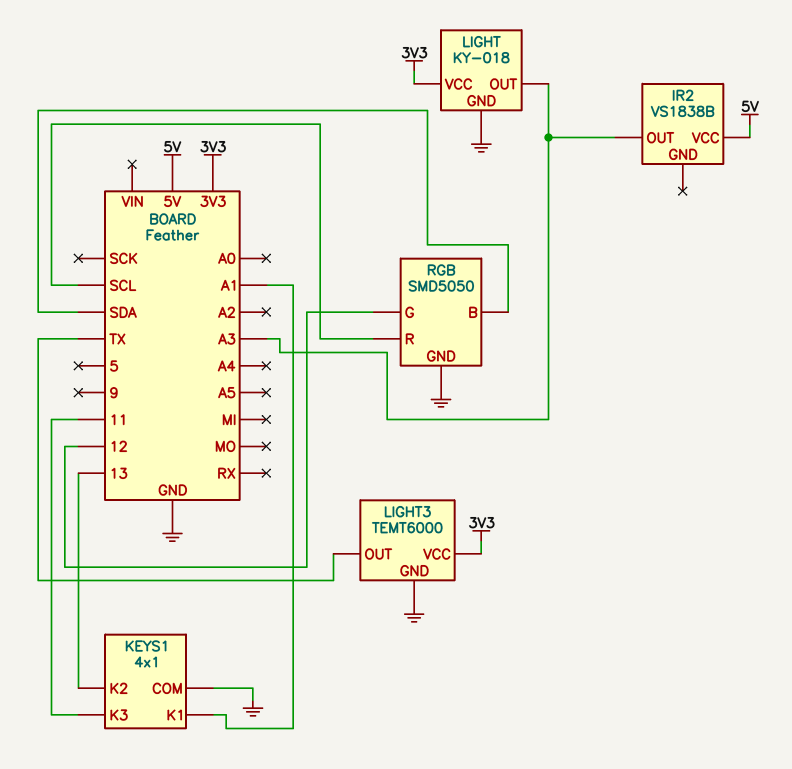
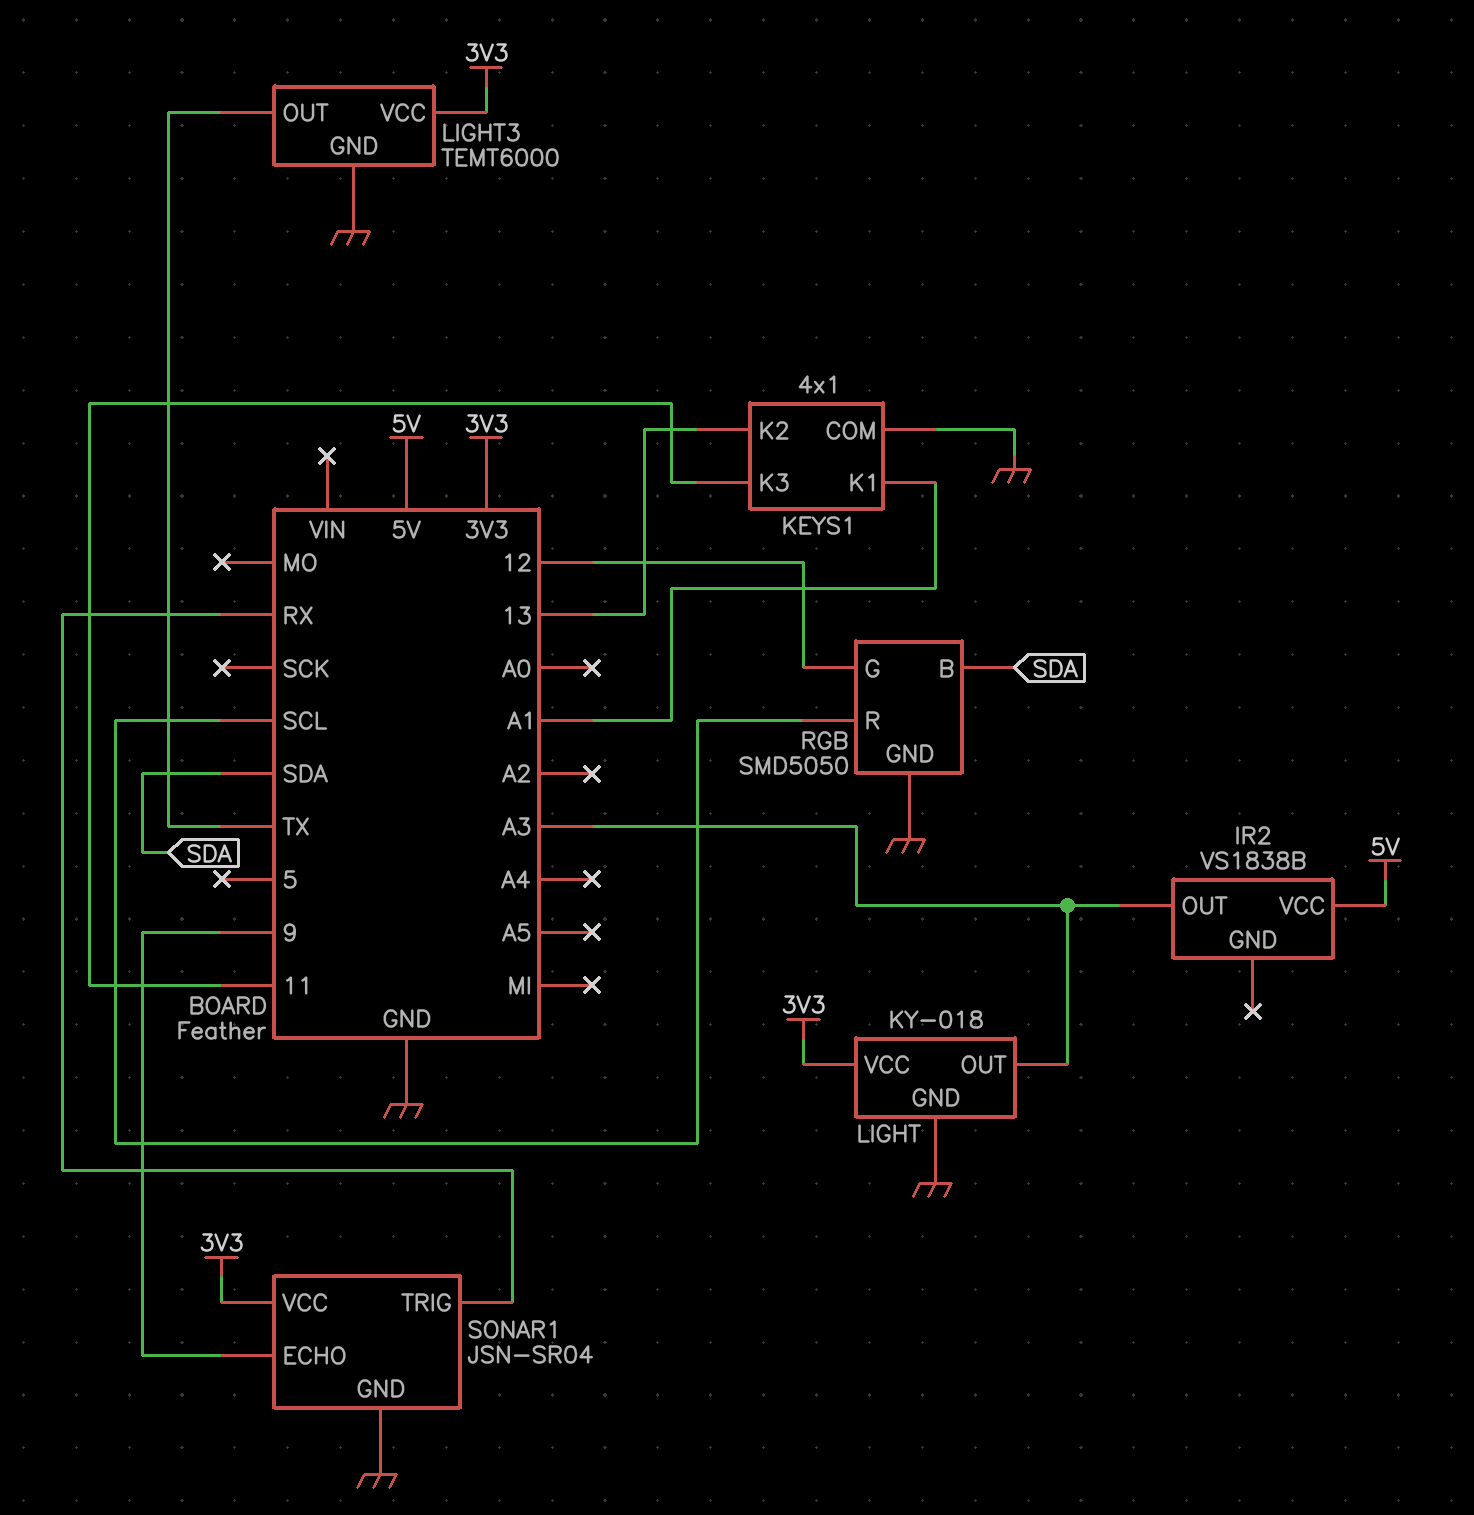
SONAR1: none -> JSN-SR04
SONAR1 pin ECHO: none -> 9
SONAR1 pin GND: none -> GND
SONAR1 pin TRIG: none -> RX
SONAR1 pin VCC: none -> 3V3

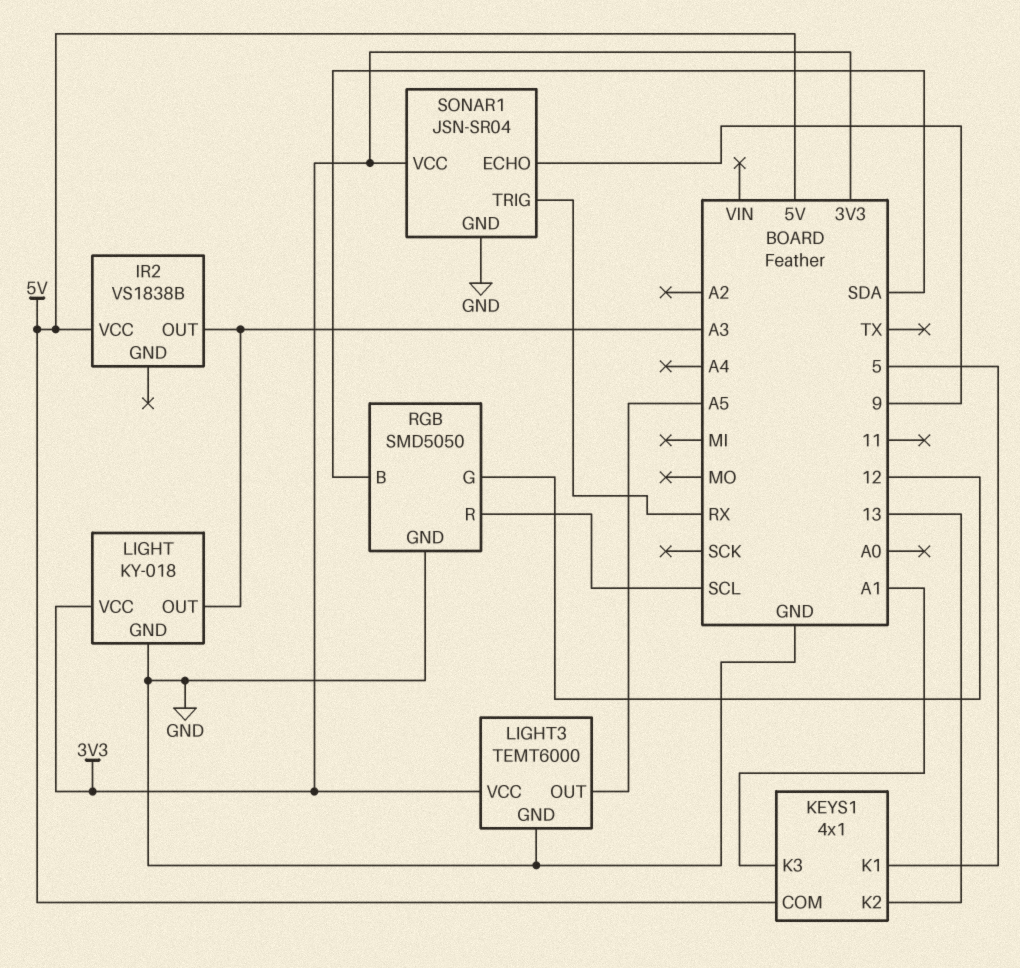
KEYS1 pin COM: GND -> 5V
KEYS1 pin K1: A1 -> 5
KEYS1 pin K3: 11 -> A1
LIGHT3 pin OUT: TX -> A5

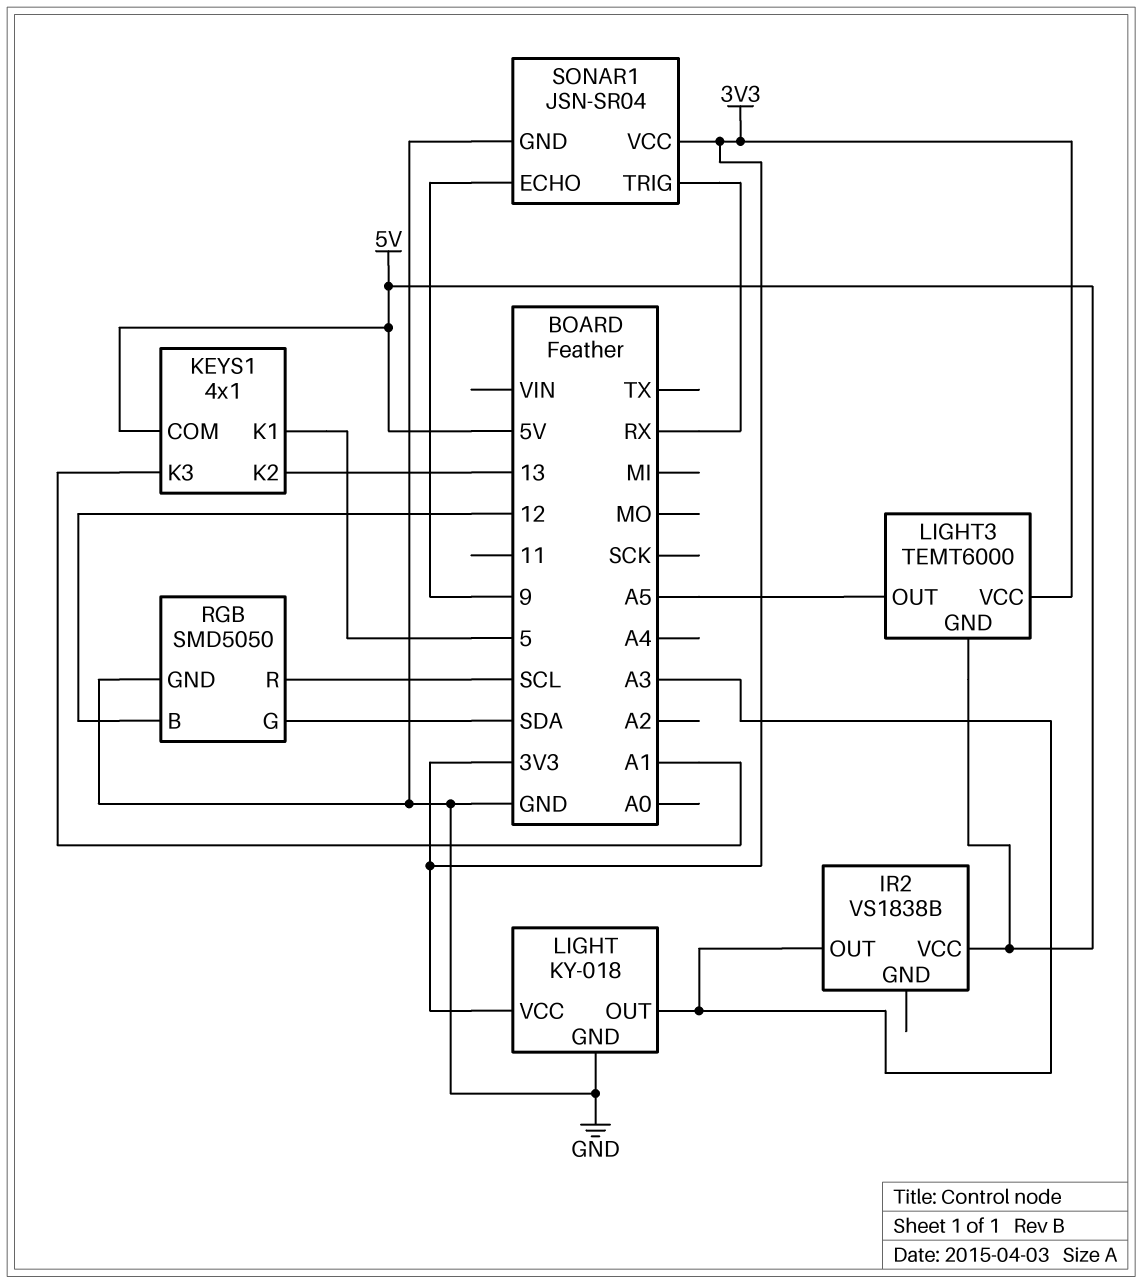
LIGHT3 pin GND: GND -> 5V
RGB pin B: SDA -> 12
RGB pin G: 12 -> SDA

